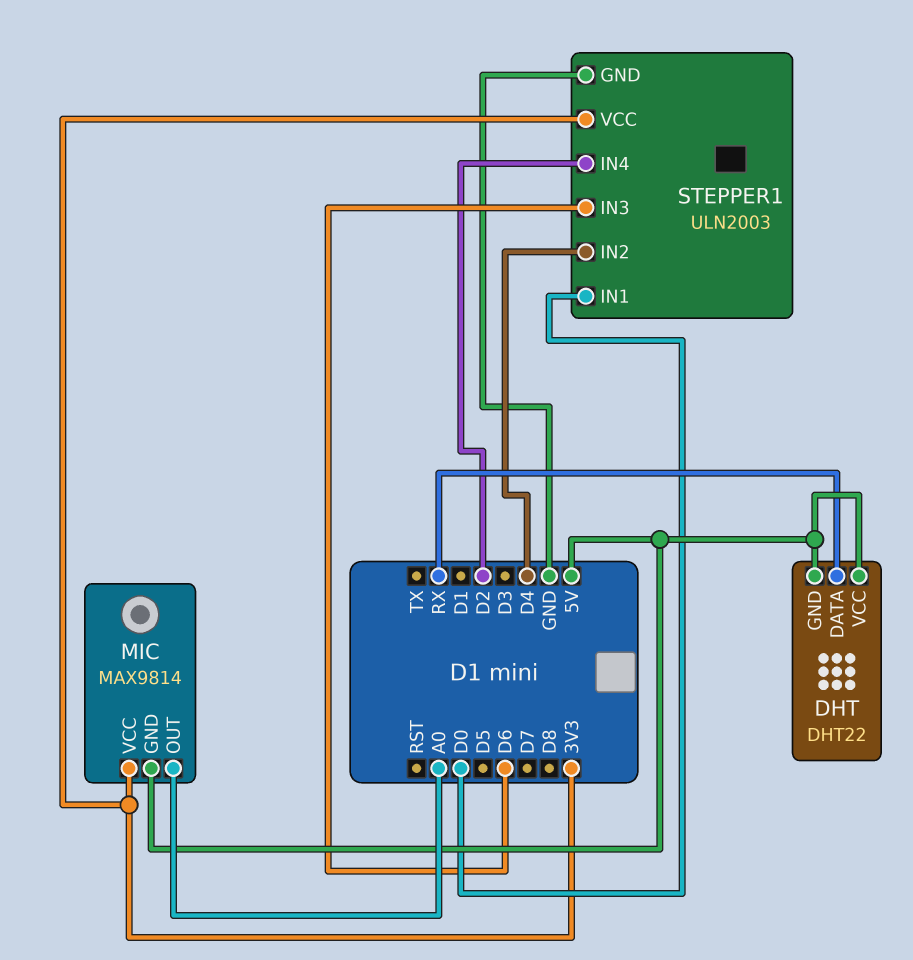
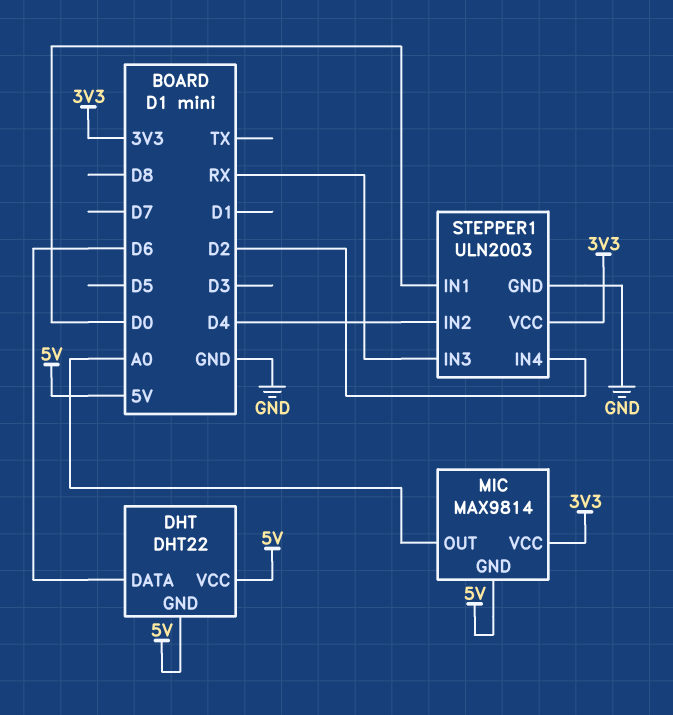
DHT pin DATA: RX -> D6
STEPPER1 pin IN3: D6 -> RX

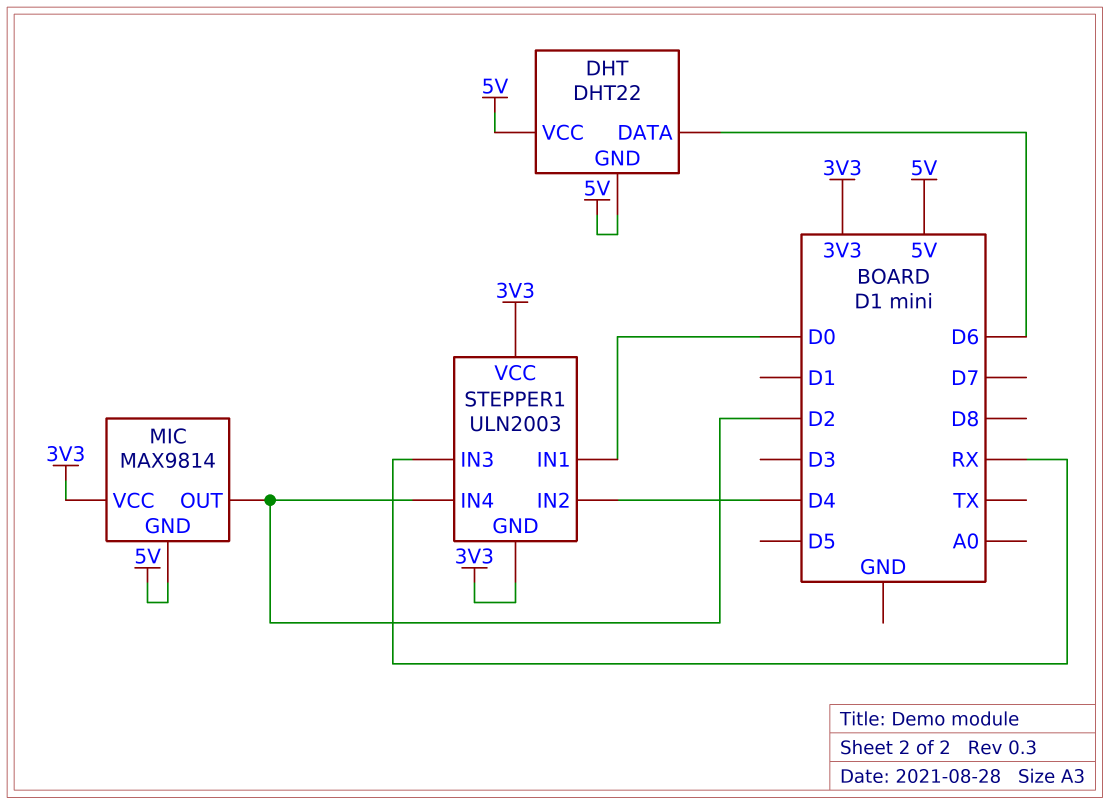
MIC pin OUT: A0 -> D2
STEPPER1 pin GND: GND -> 3V3

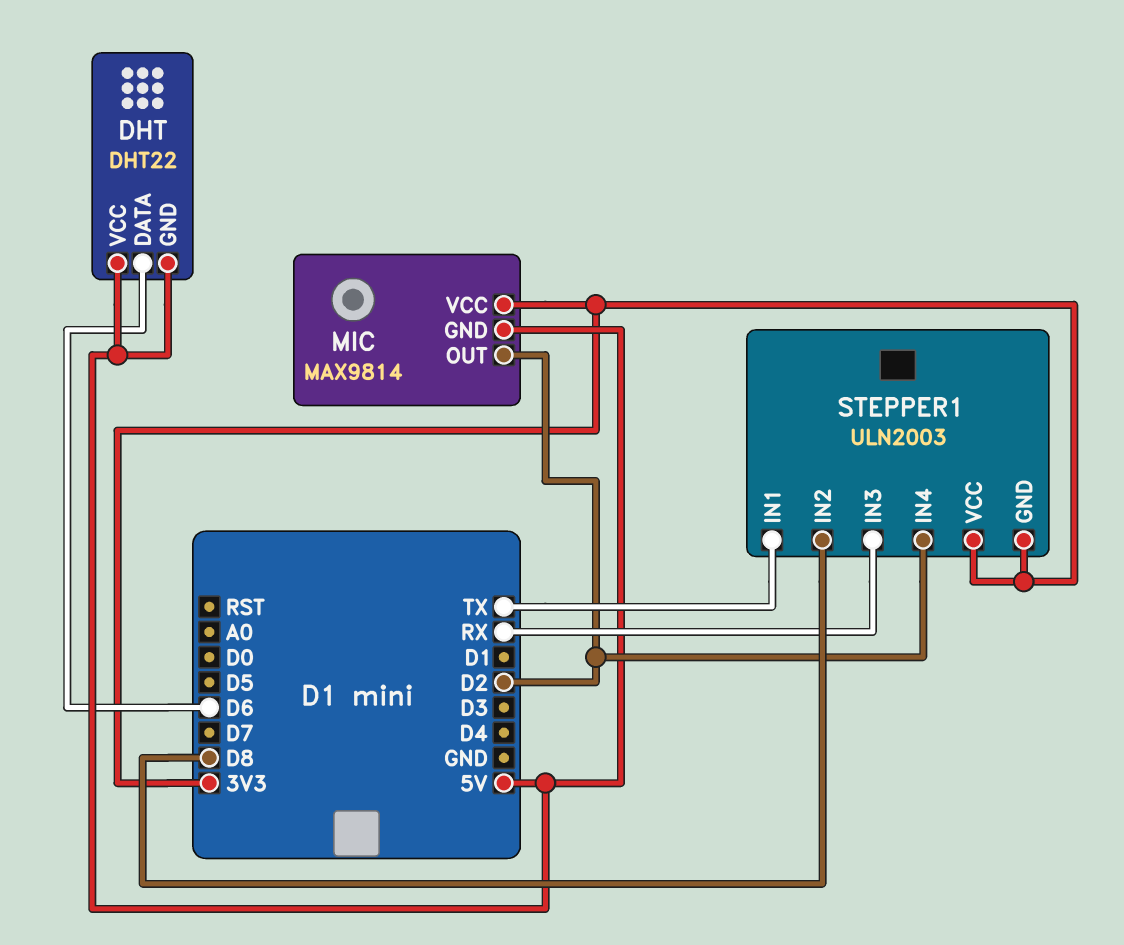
STEPPER1 pin IN1: D0 -> TX
STEPPER1 pin IN2: D4 -> D8

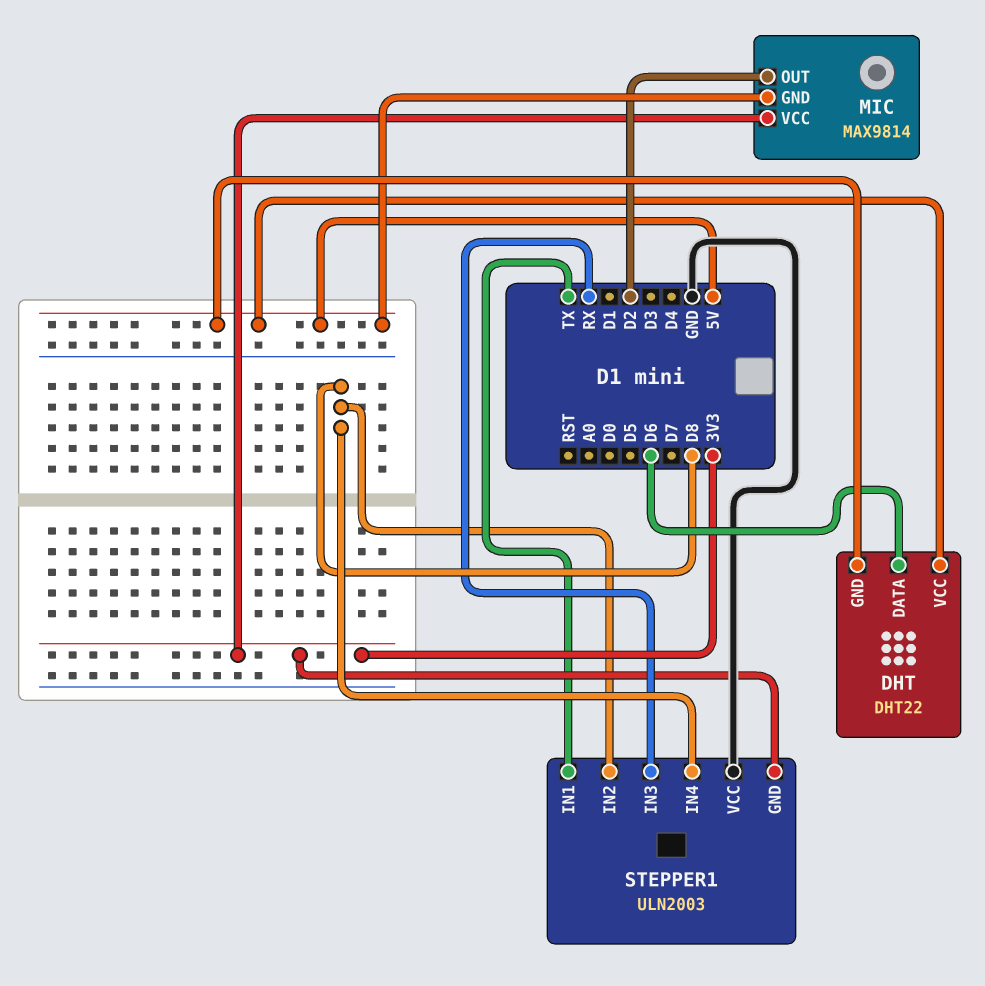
STEPPER1 pin IN4: D2 -> D8
STEPPER1 pin VCC: 3V3 -> GND

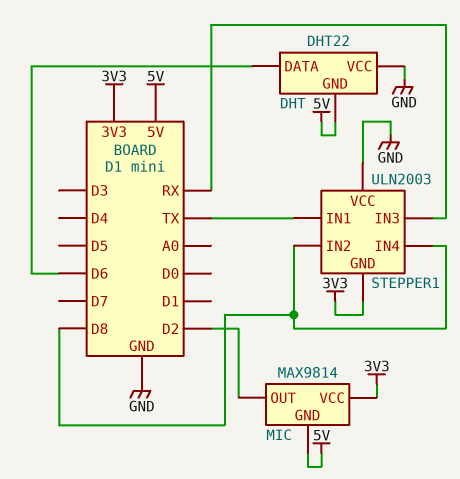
DHT pin VCC: 5V -> GND

